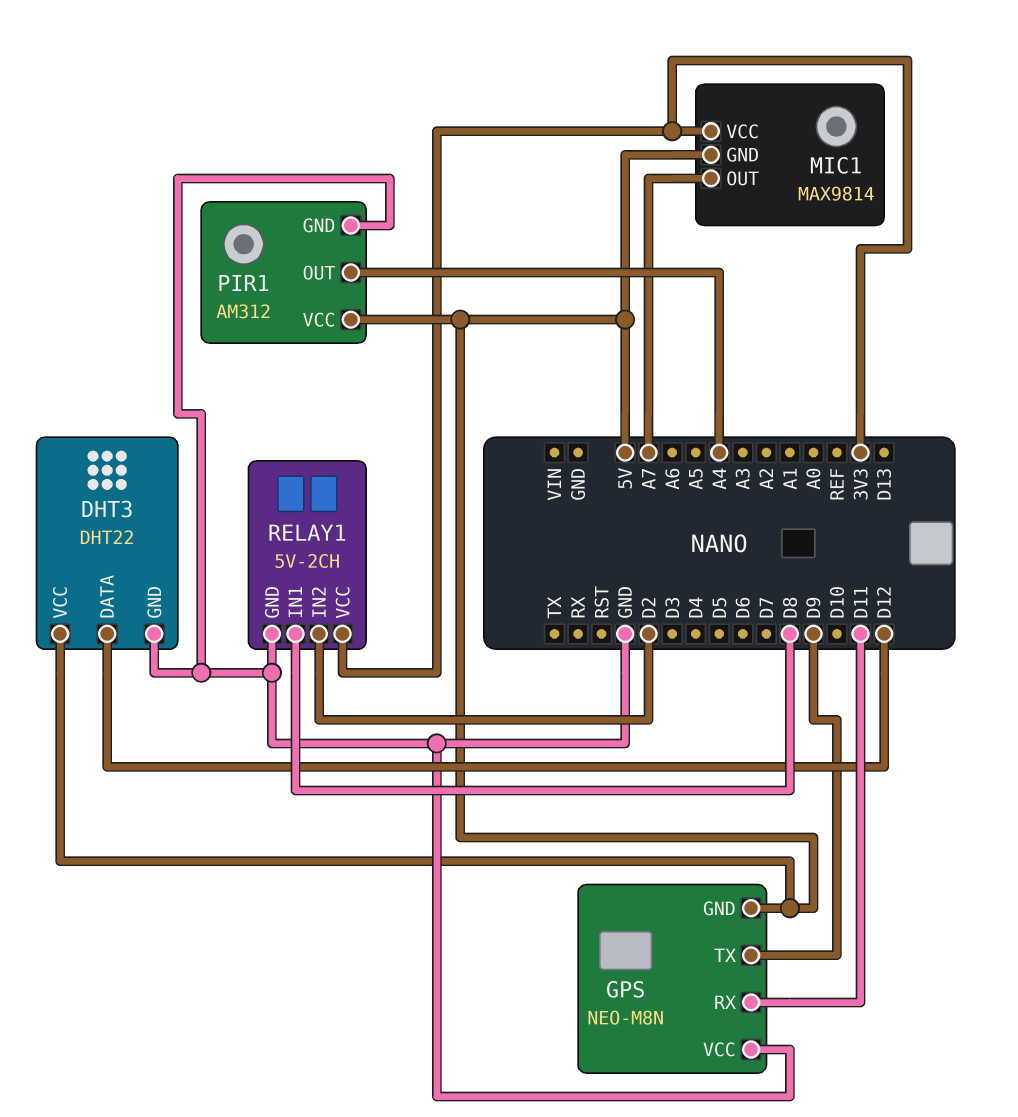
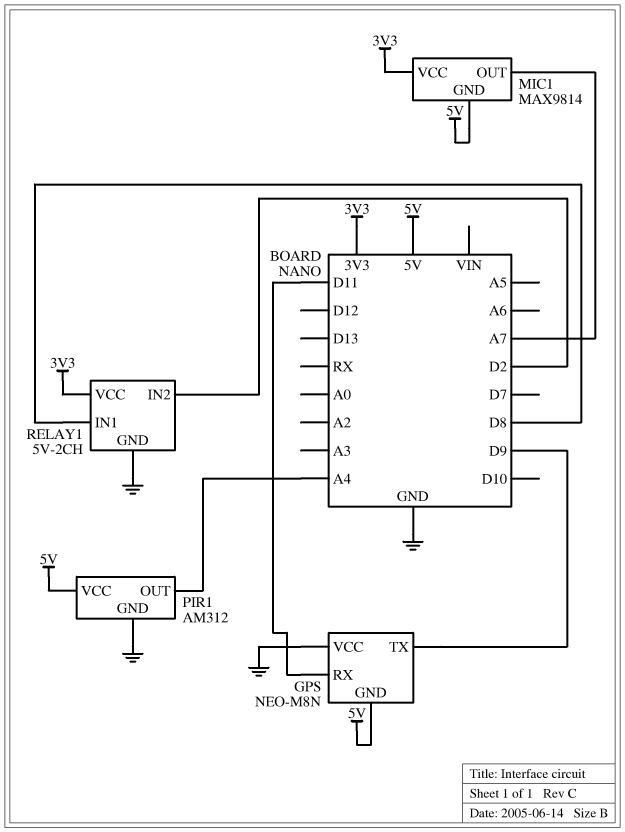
DHT3: DHT22 -> none
DHT3 pin DATA: D12 -> none
DHT3 pin GND: GND -> none
DHT3 pin VCC: 5V -> none

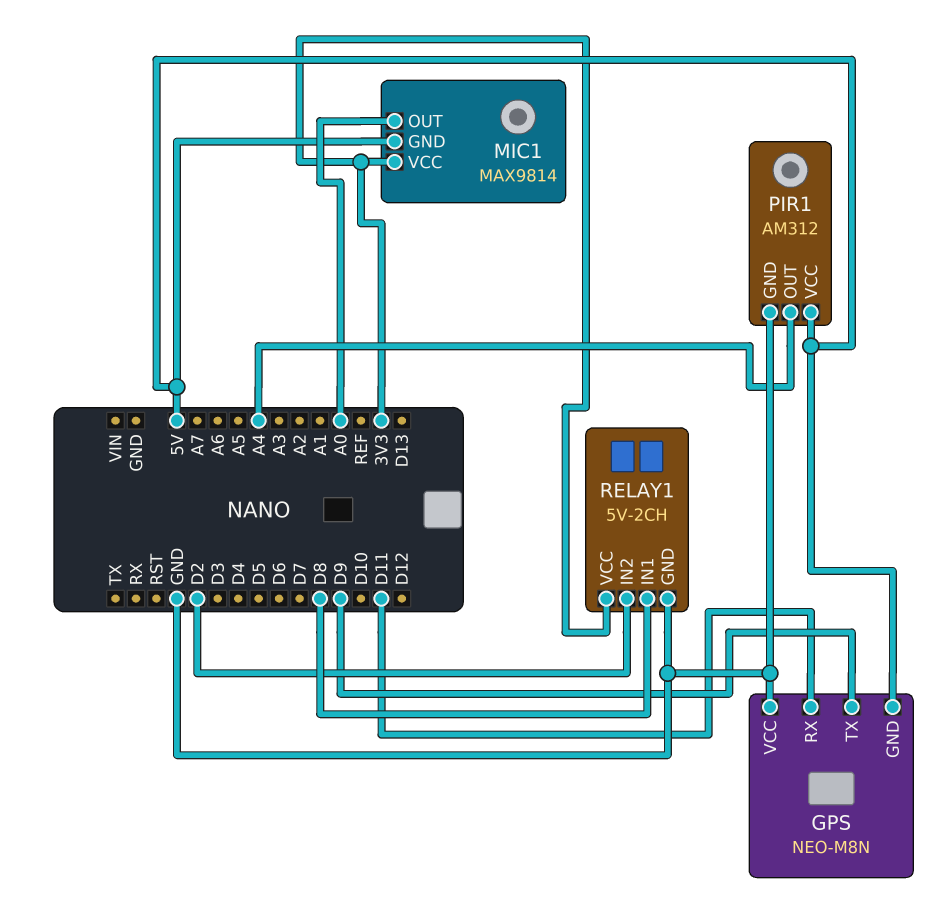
MIC1 pin OUT: A7 -> A0

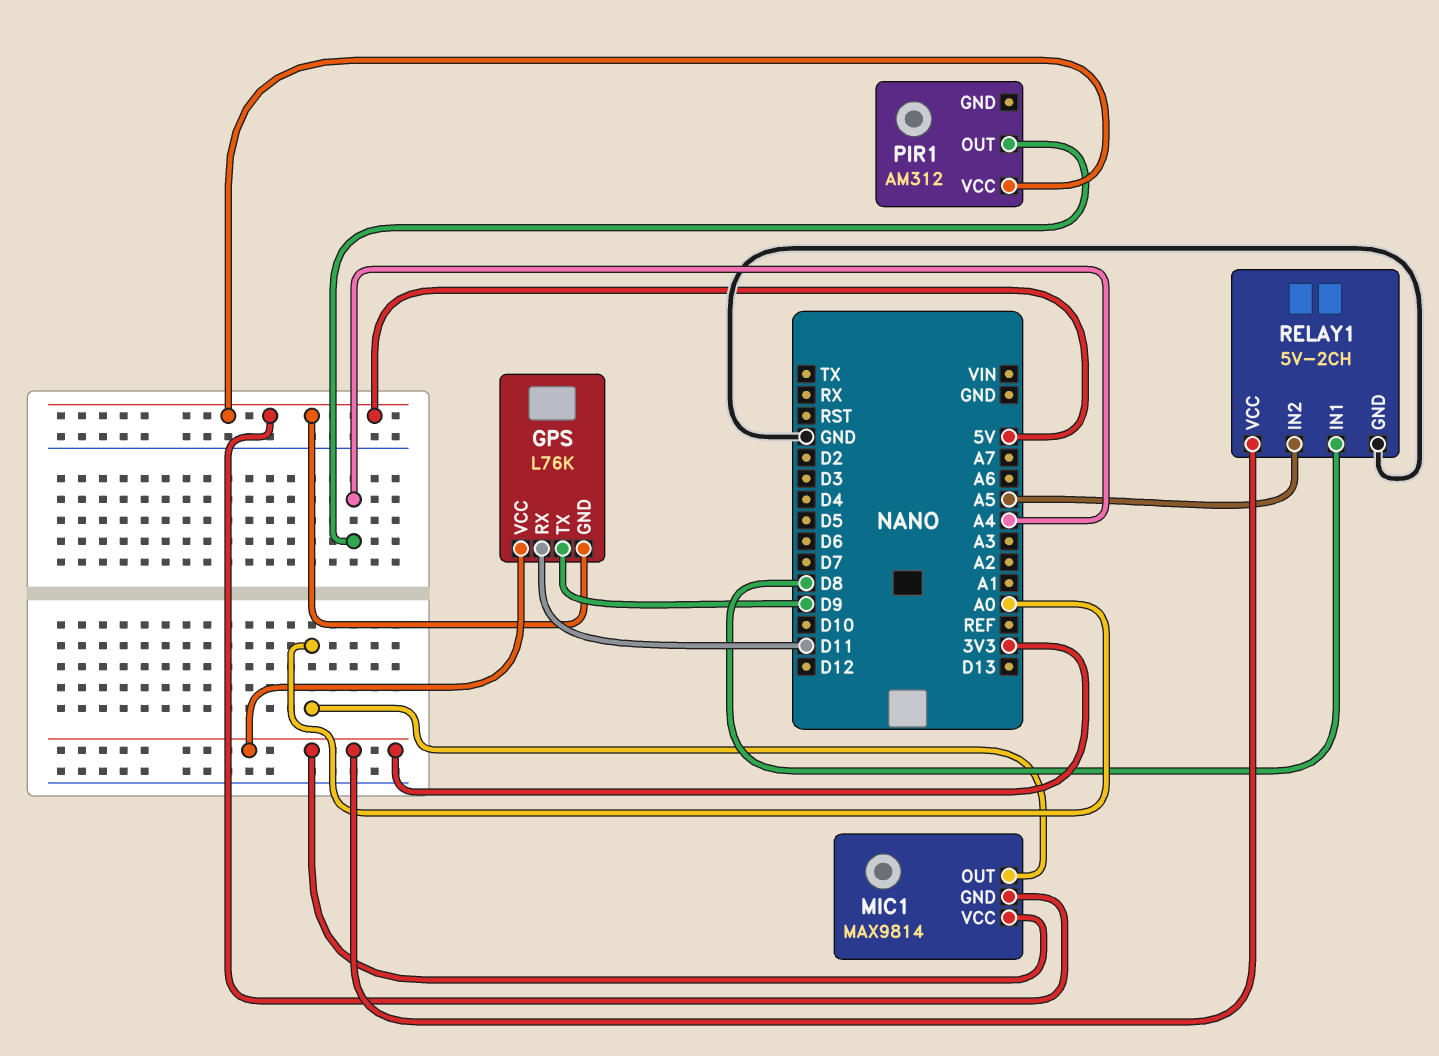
GPS: NEO-M8N -> L76K
GPS pin VCC: GND -> 3V3
PIR1 pin GND: GND -> none
RELAY1 pin IN2: D2 -> A5

